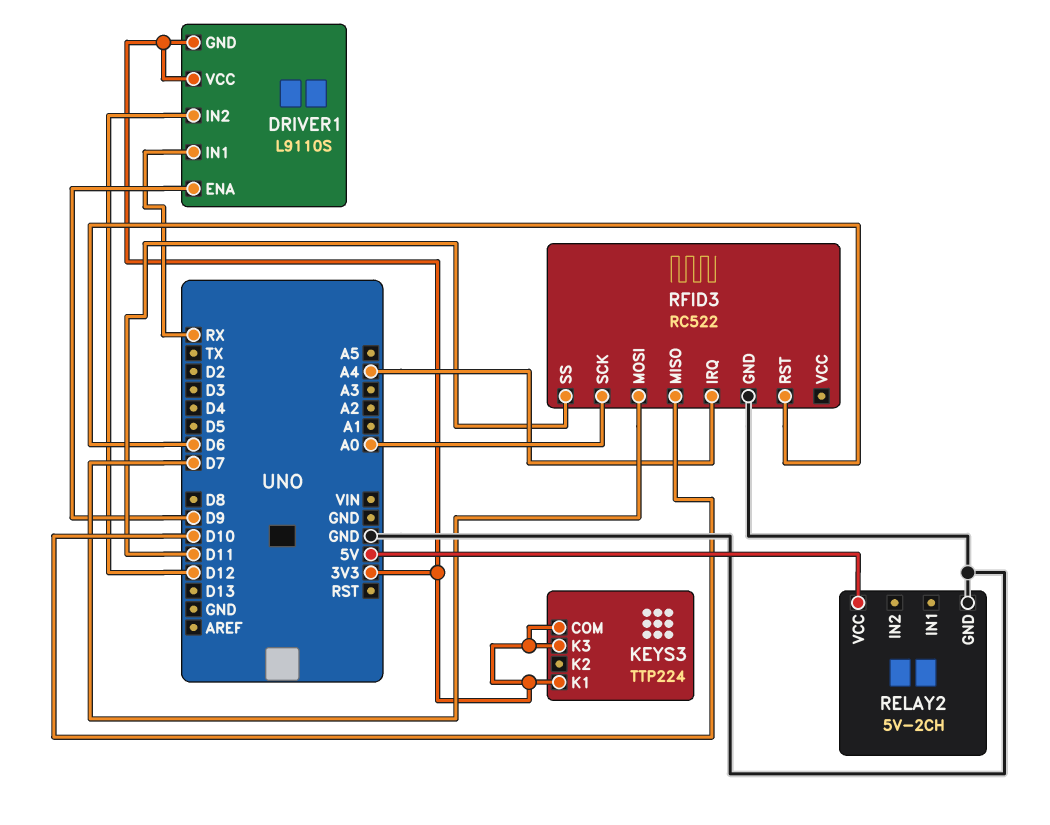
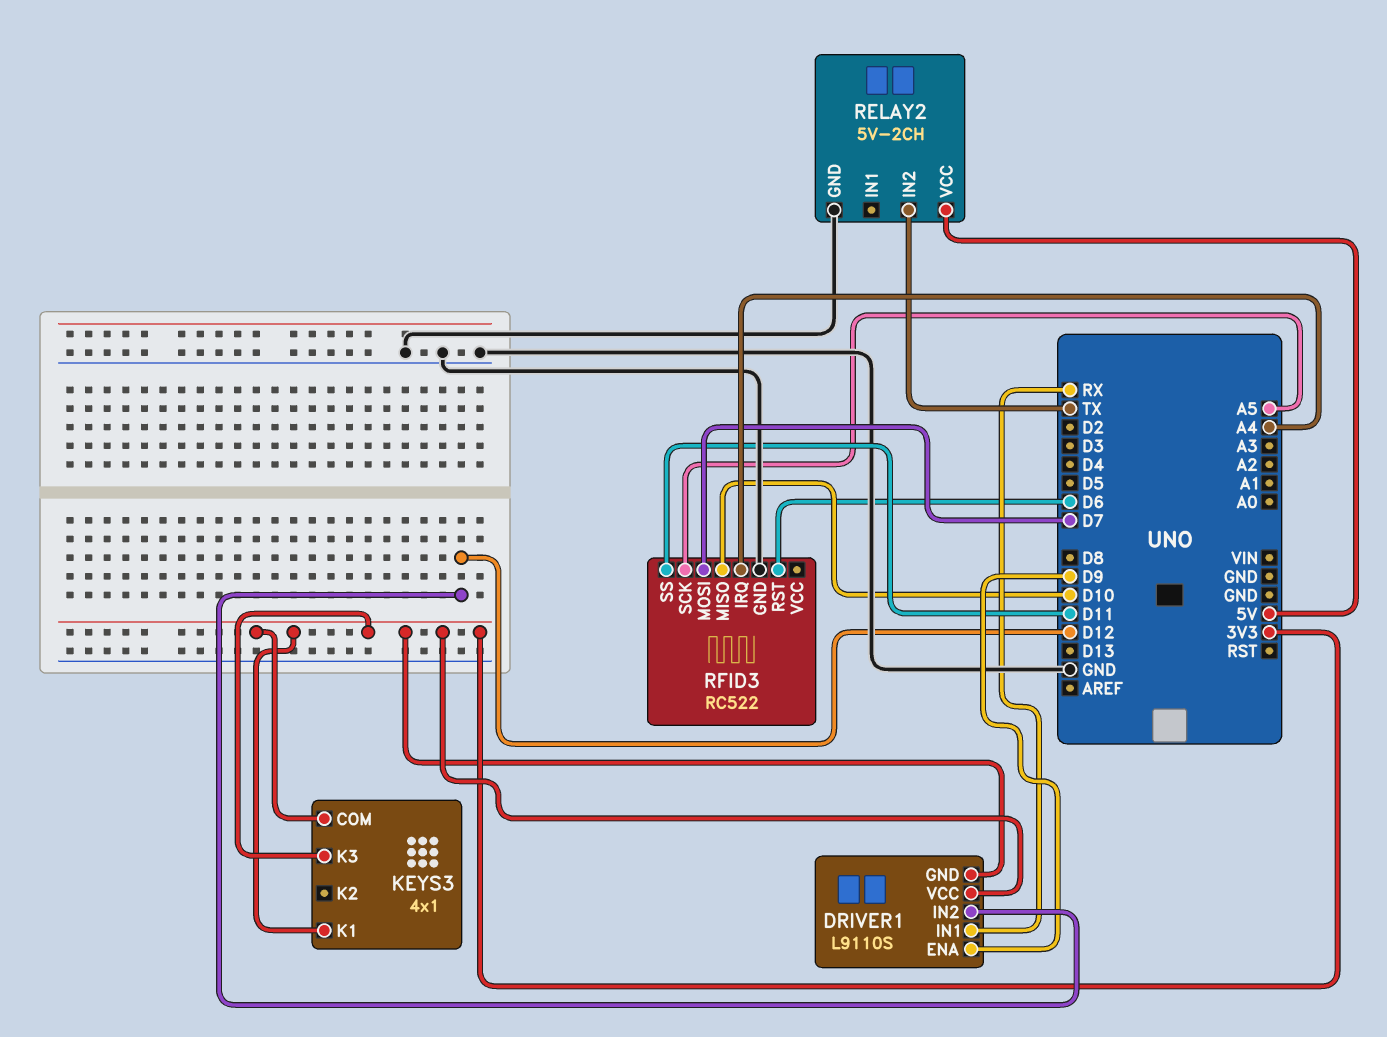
KEYS3: TTP224 -> 4x1
RELAY2 pin IN2: none -> TX
RFID3 pin SCK: A0 -> A5

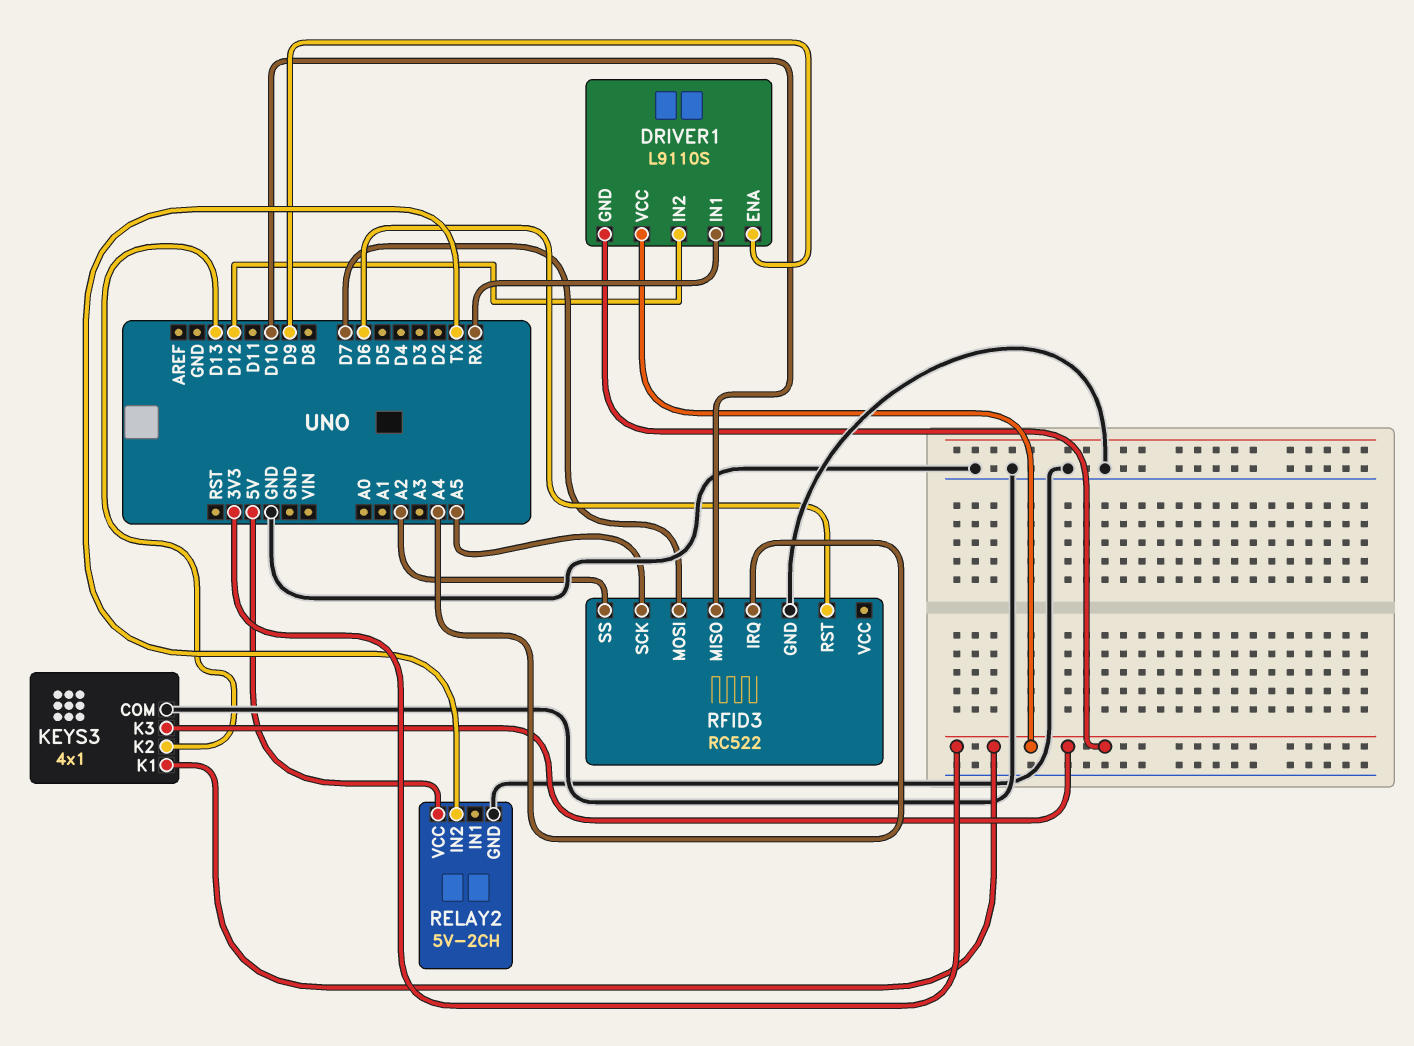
KEYS3 pin COM: 3V3 -> GND
KEYS3 pin K2: none -> D13
RFID3 pin SS: D11 -> A2

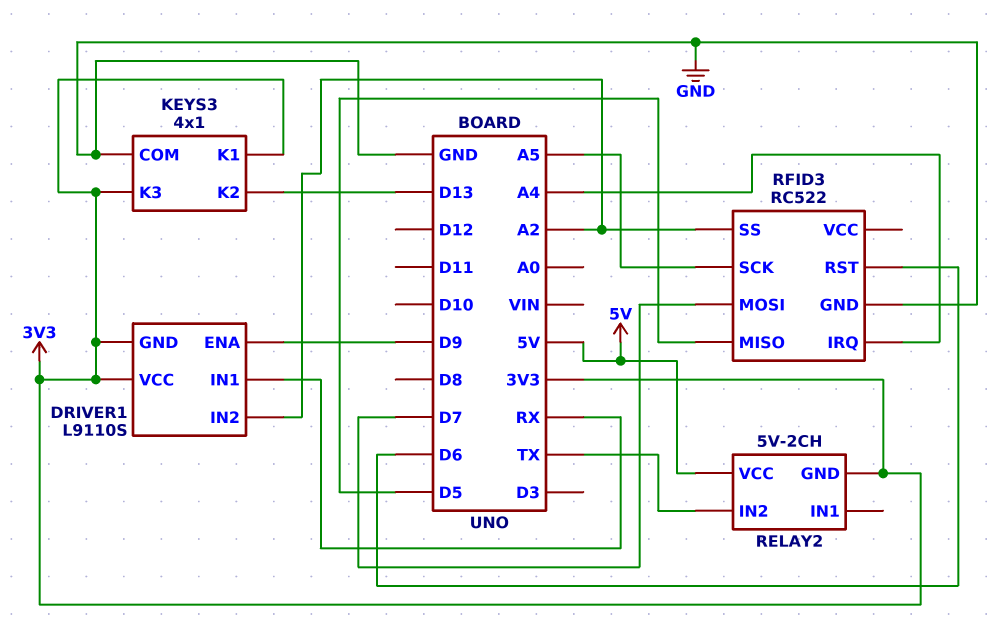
DRIVER1 pin IN2: D12 -> A2
RELAY2 pin GND: GND -> 3V3
RFID3 pin MISO: D10 -> D5

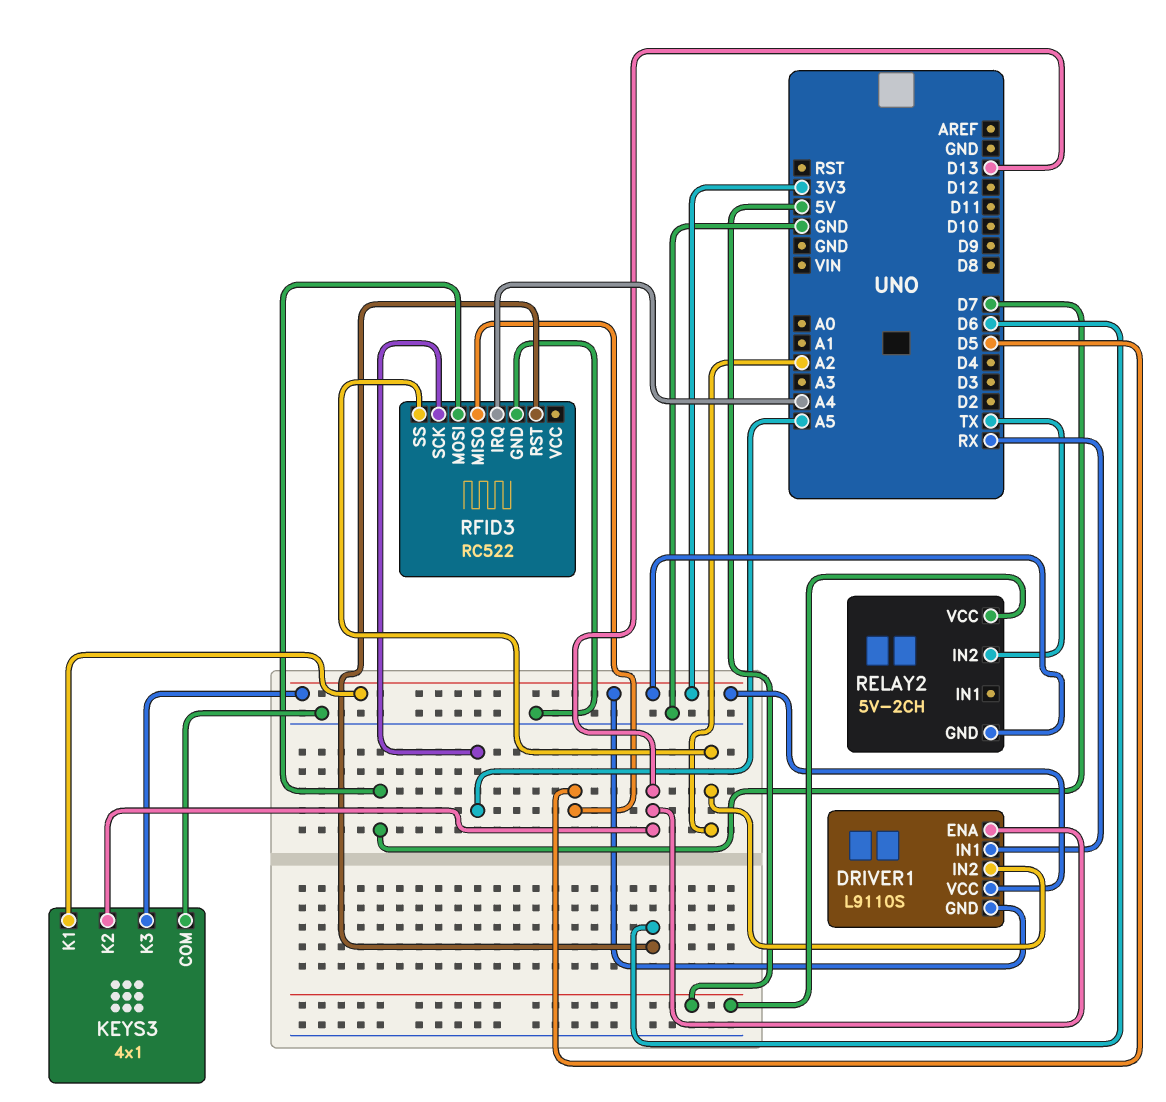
DRIVER1 pin ENA: D9 -> D13

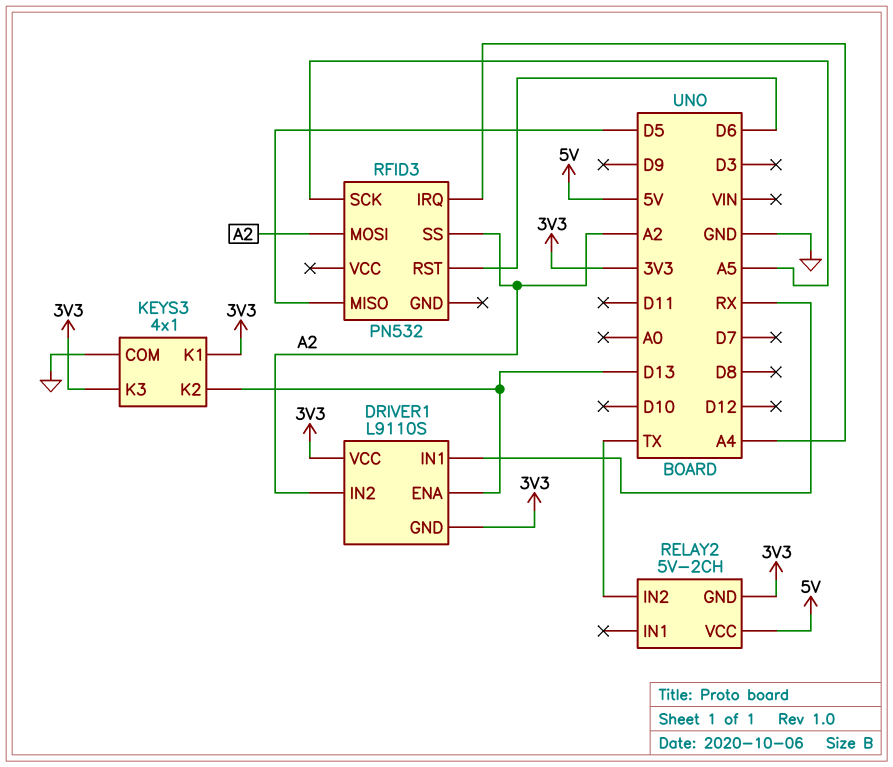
RFID3: RC522 -> PN532
RFID3 pin GND: GND -> none
RFID3 pin MOSI: D7 -> A2

